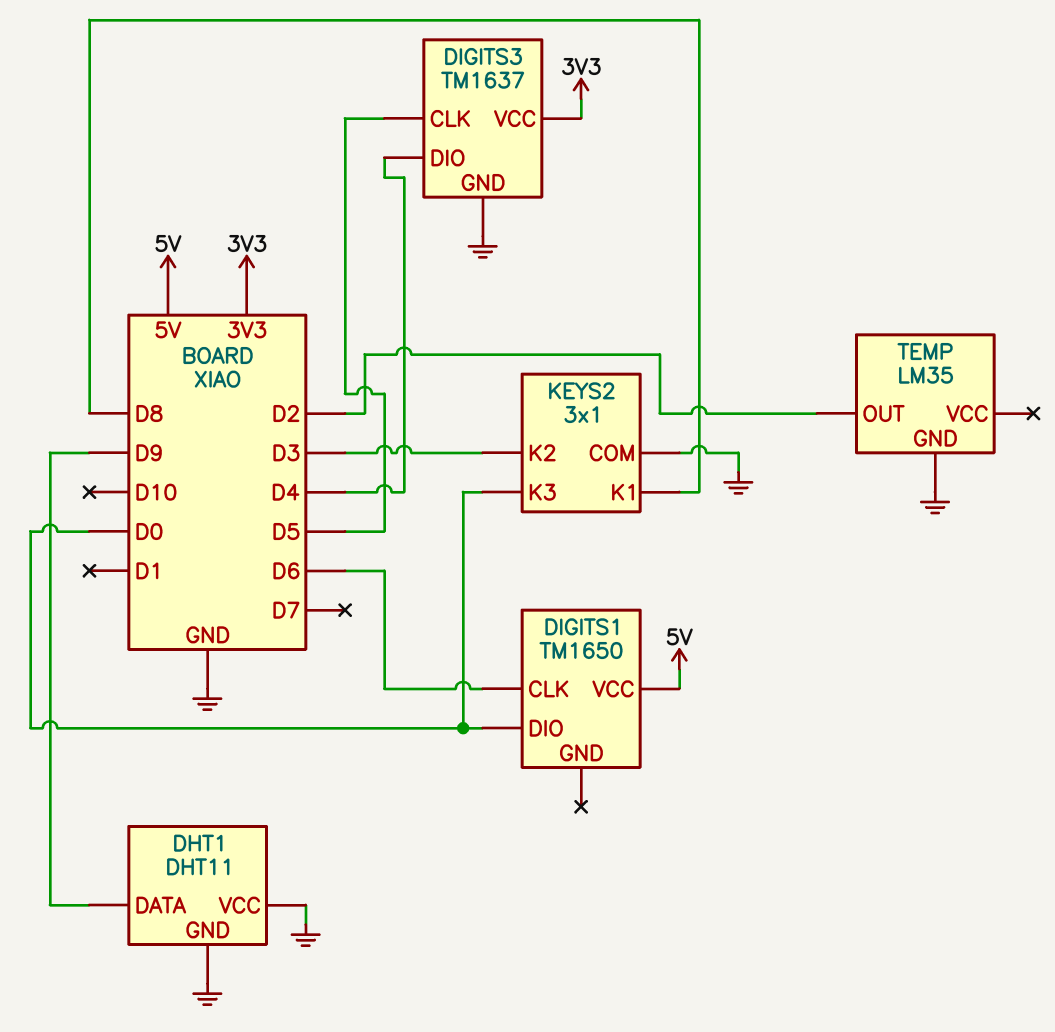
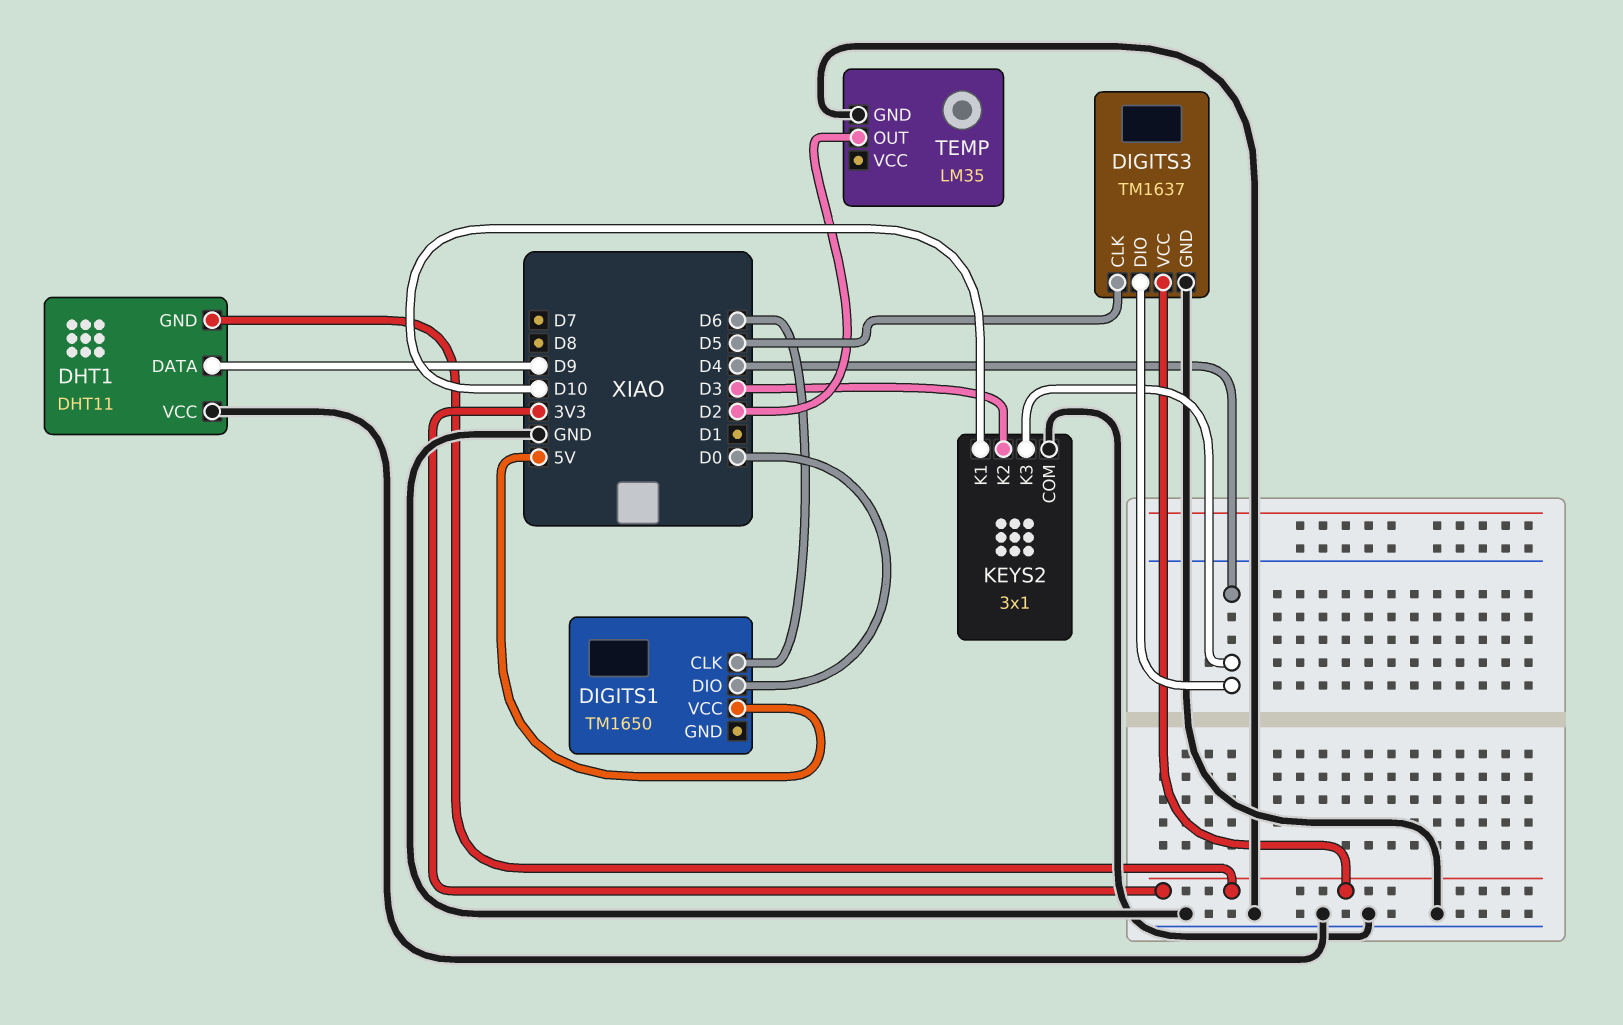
DHT1 pin GND: GND -> 3V3
KEYS2 pin K1: D8 -> D10
KEYS2 pin K3: D0 -> D4

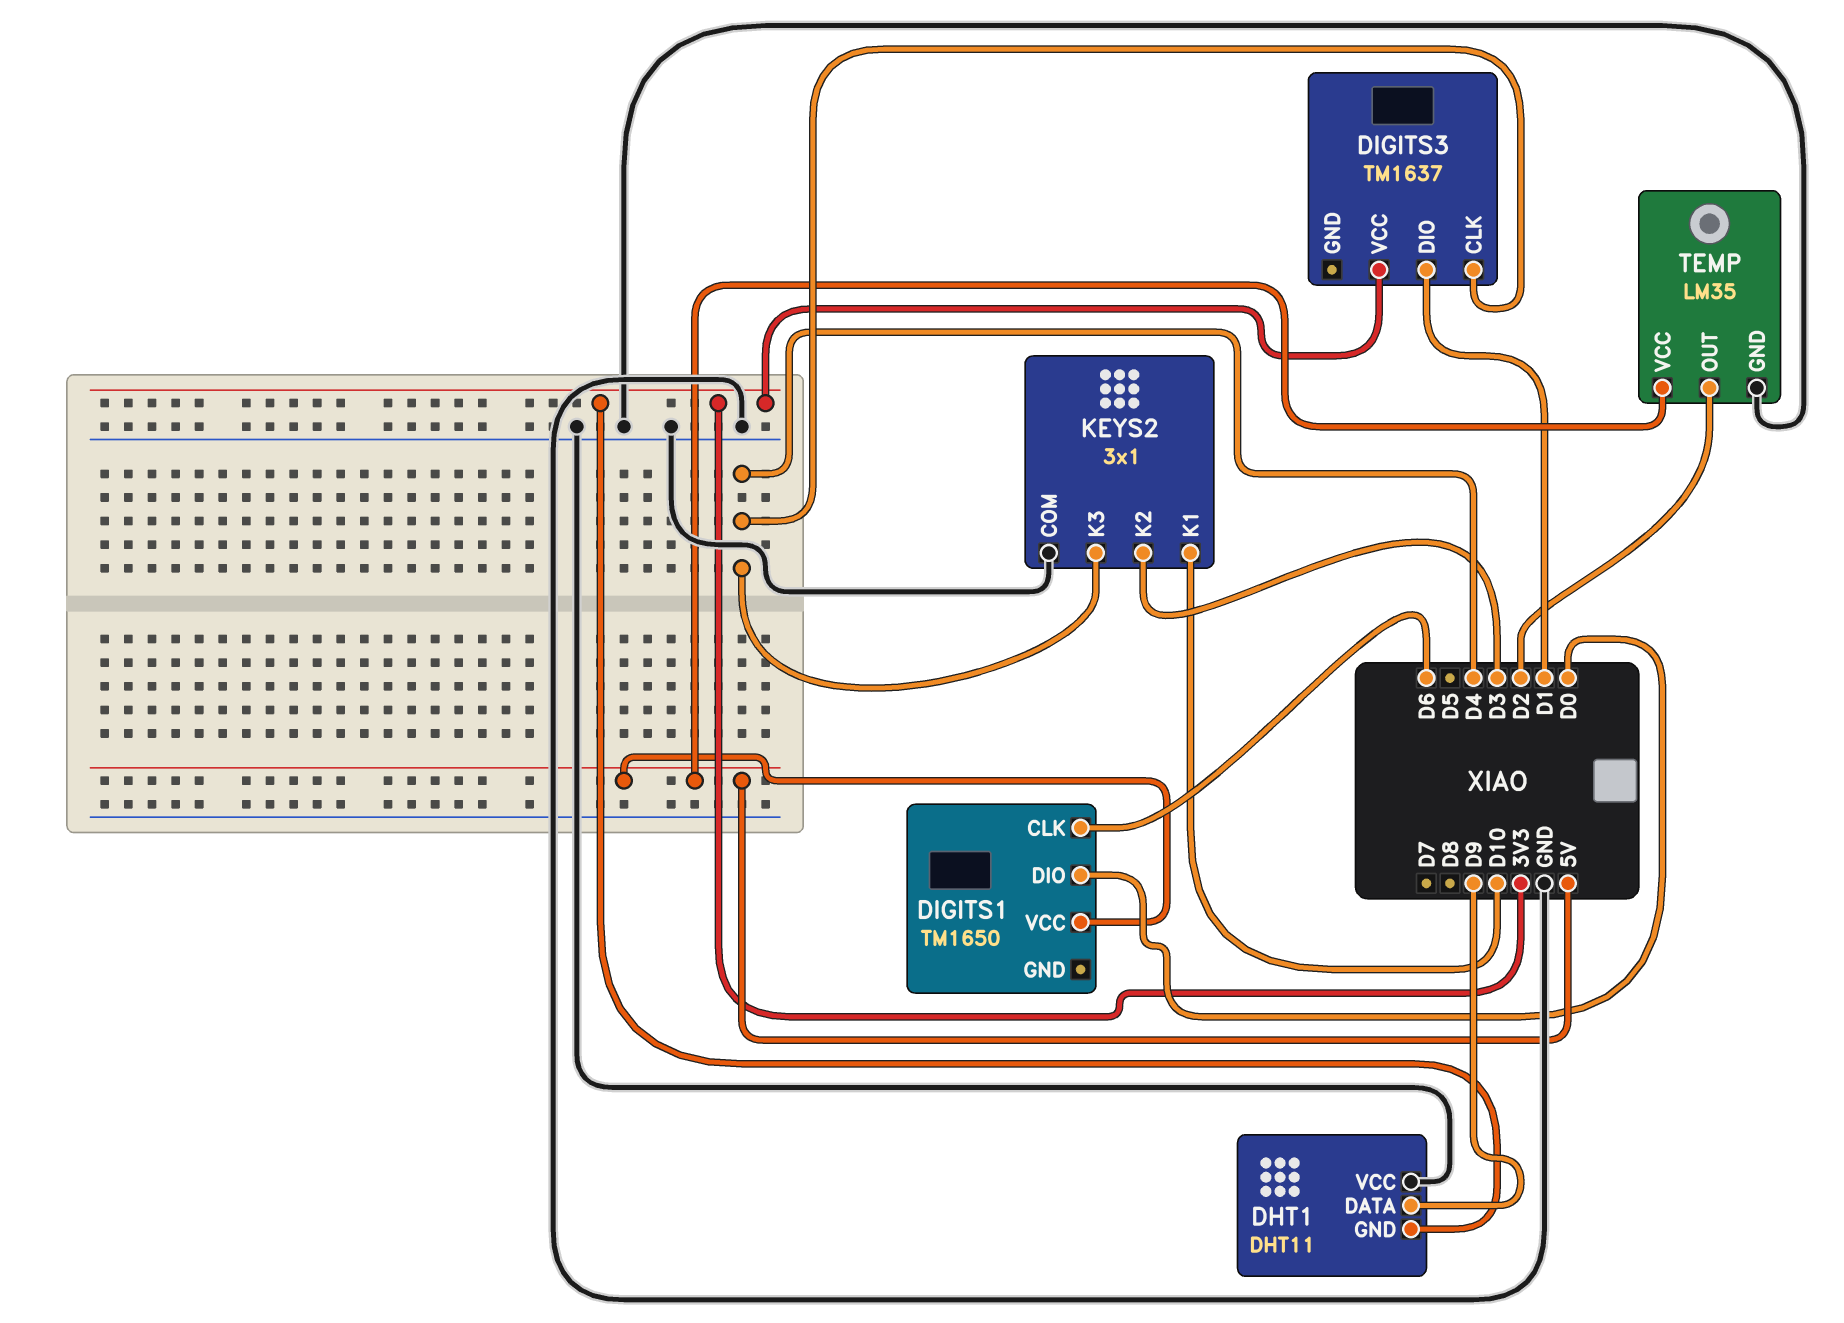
DIGITS3 pin CLK: D5 -> D4
DIGITS3 pin DIO: D4 -> D1
DIGITS3 pin GND: GND -> none
TEMP pin VCC: none -> 5V

